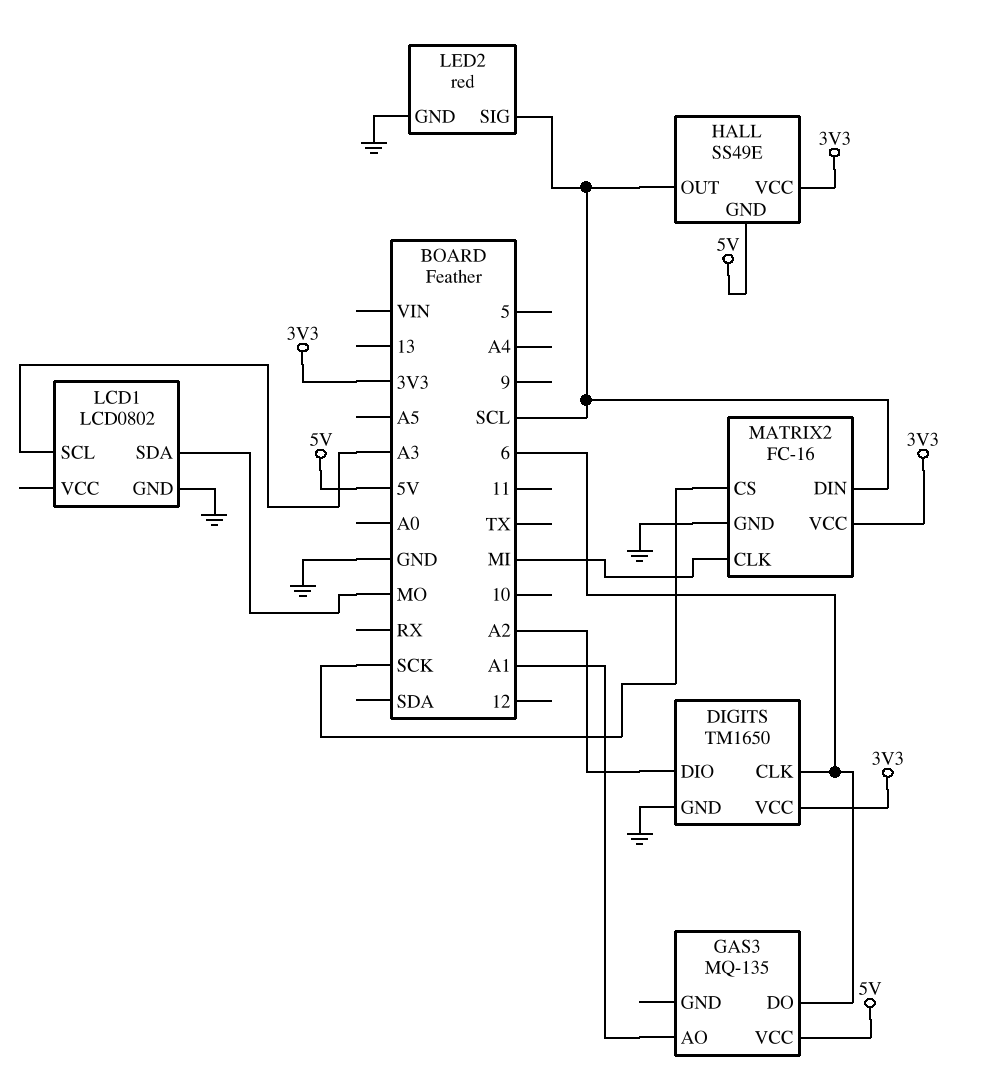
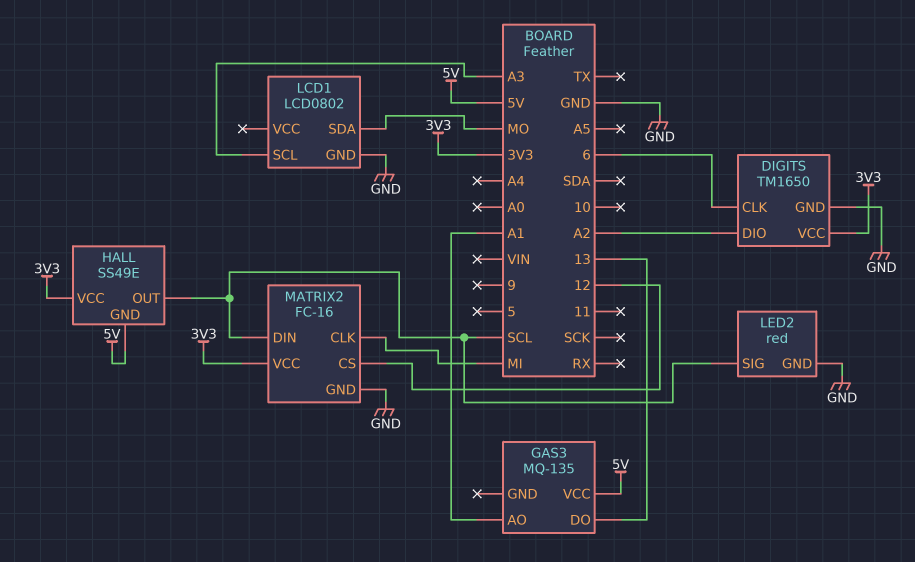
GAS3 pin DO: 6 -> 13
MATRIX2 pin CS: SCK -> 12

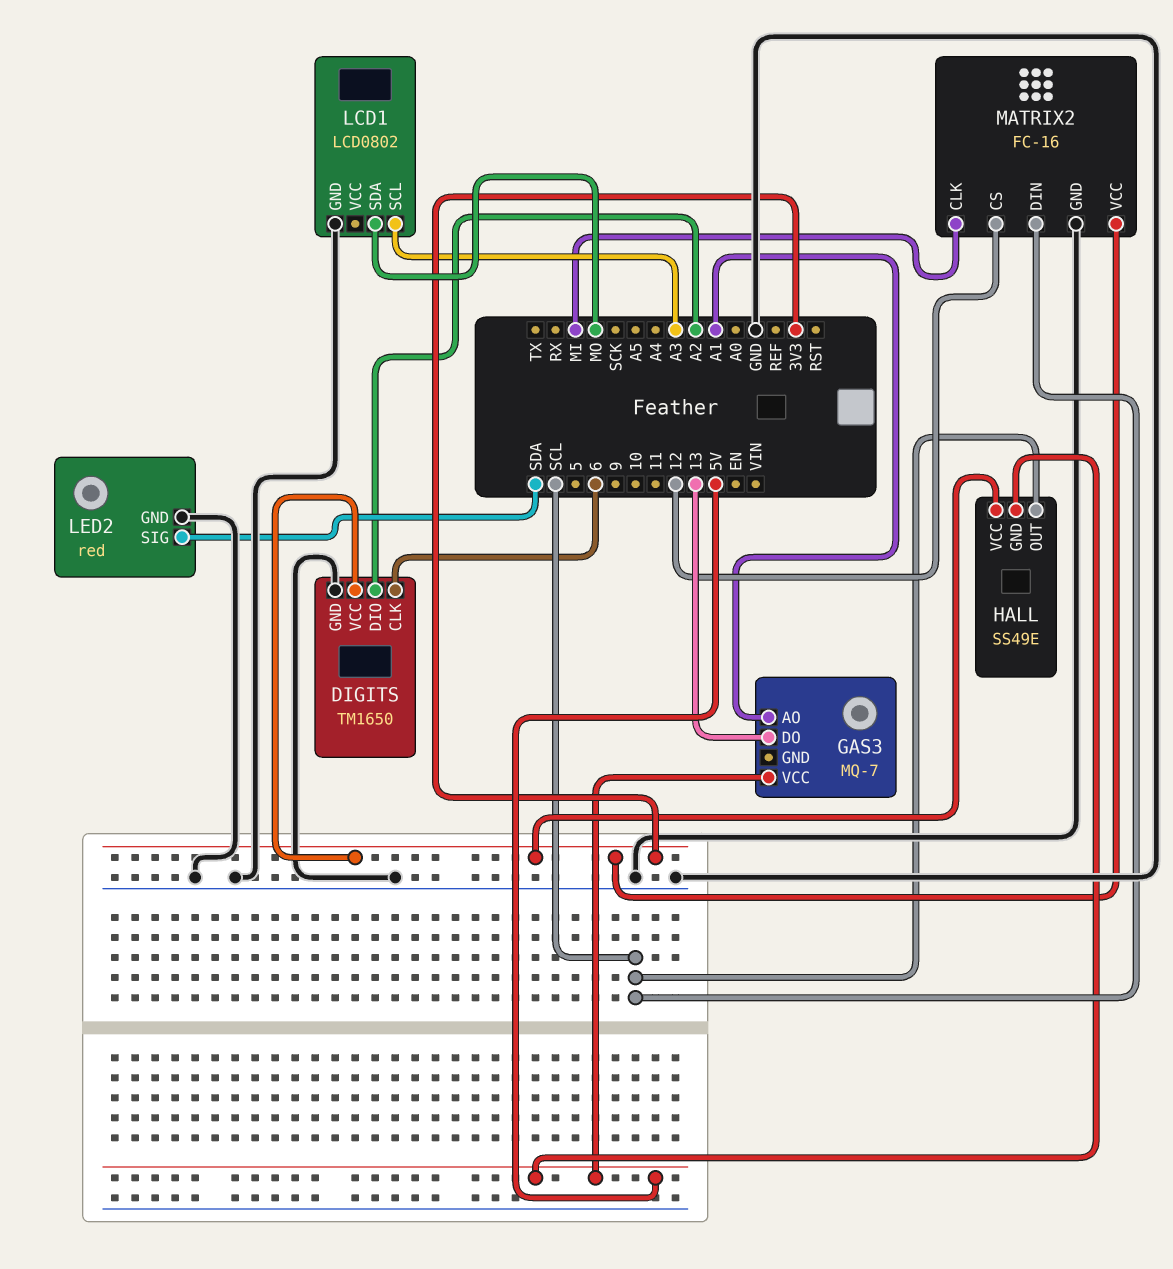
GAS3: MQ-135 -> MQ-7
LED2 pin SIG: SCL -> SDA

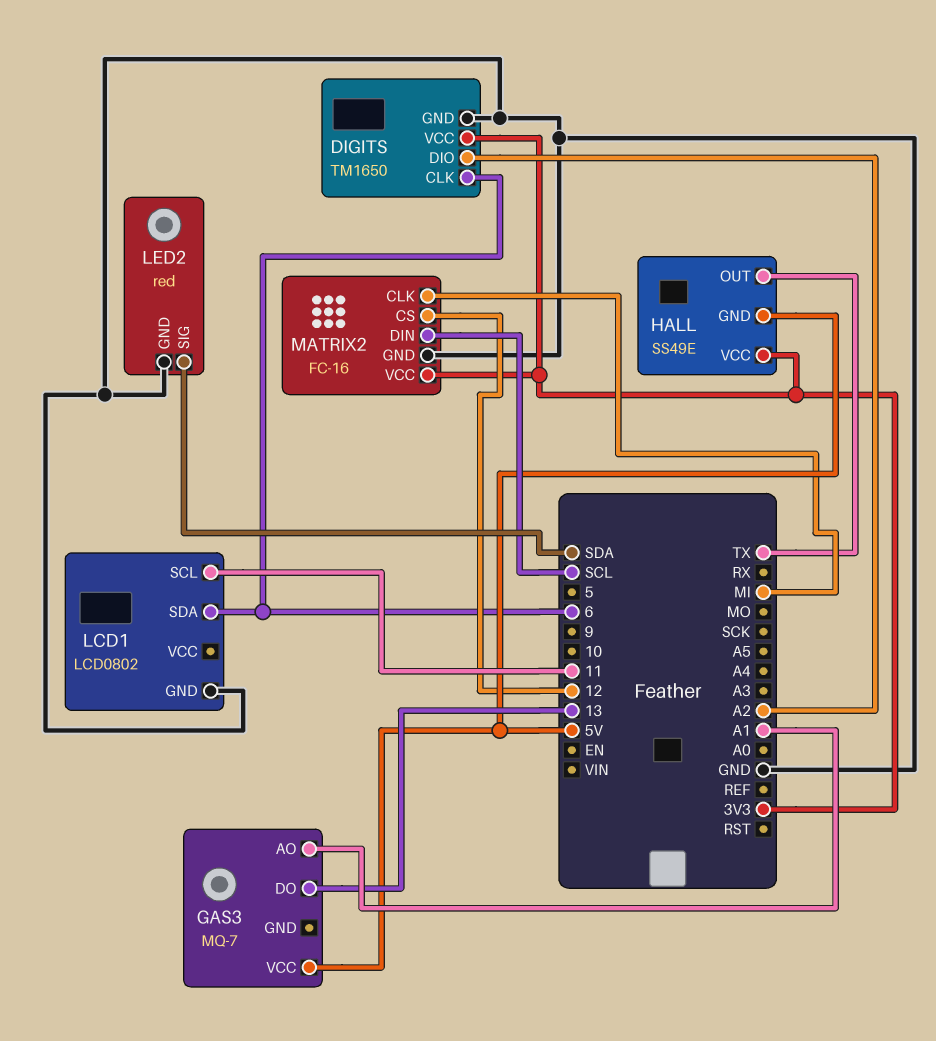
HALL pin OUT: SCL -> TX
LCD1 pin SCL: A3 -> 11
LCD1 pin SDA: MO -> 6

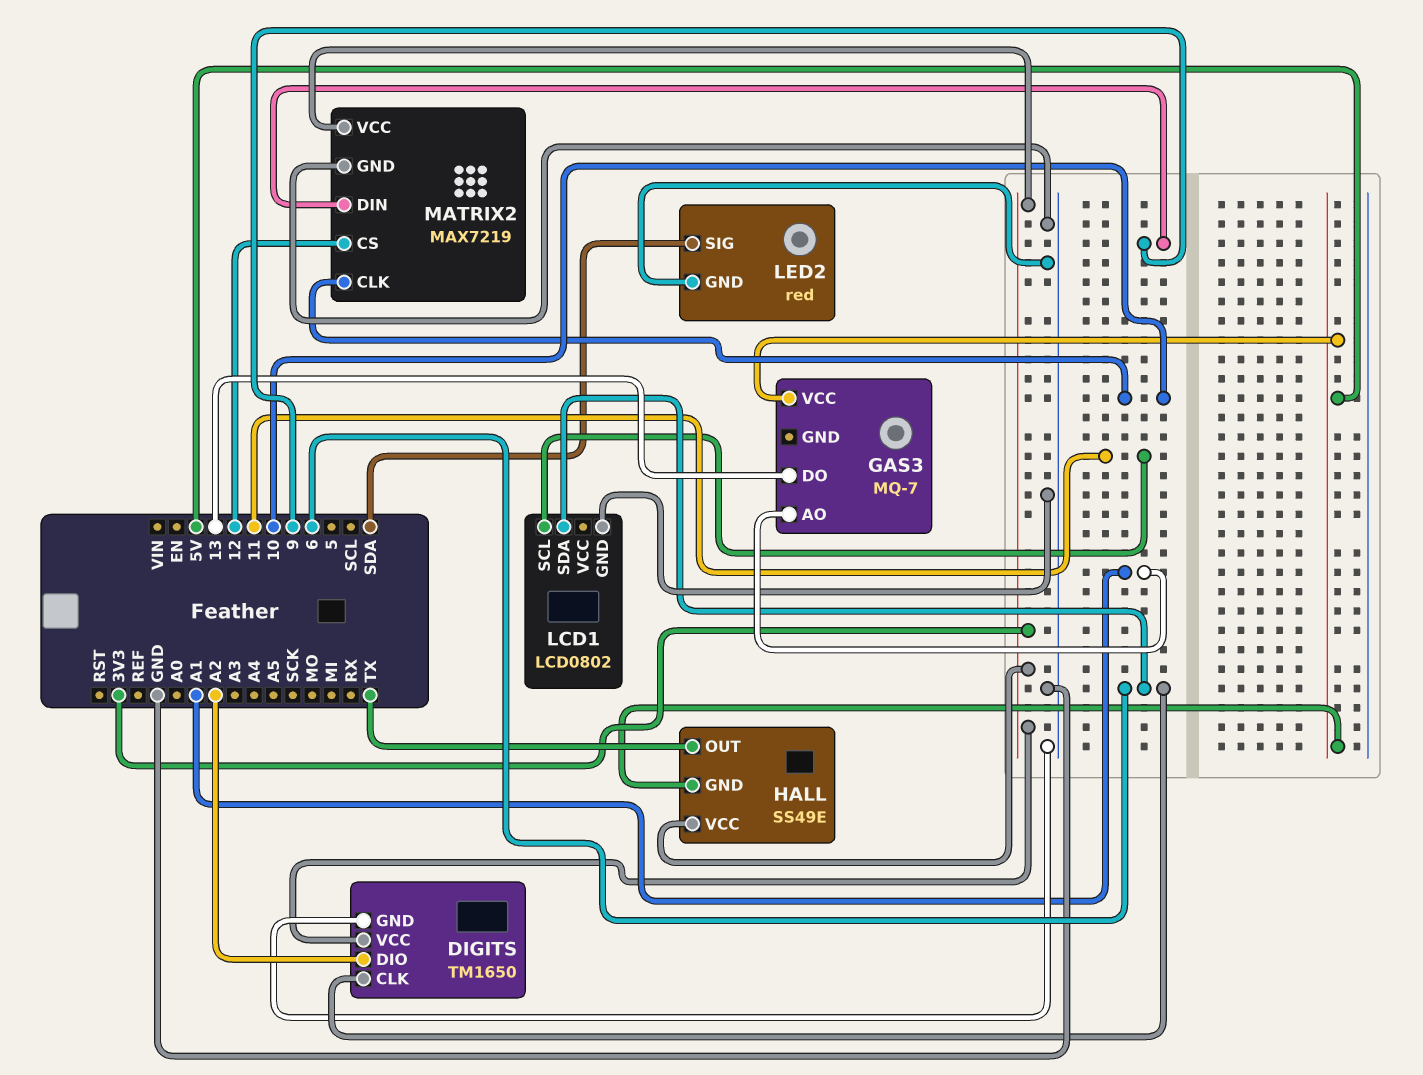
MATRIX2: FC-16 -> MAX7219
MATRIX2 pin CLK: MI -> 10
MATRIX2 pin DIN: SCL -> 9

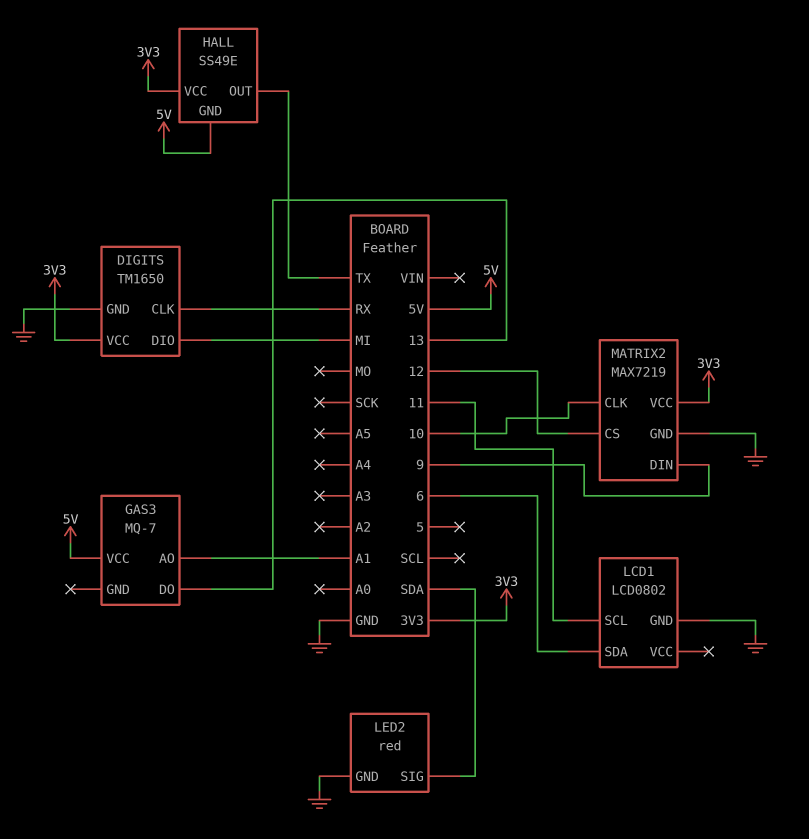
DIGITS pin CLK: 6 -> RX
DIGITS pin DIO: A2 -> MI

